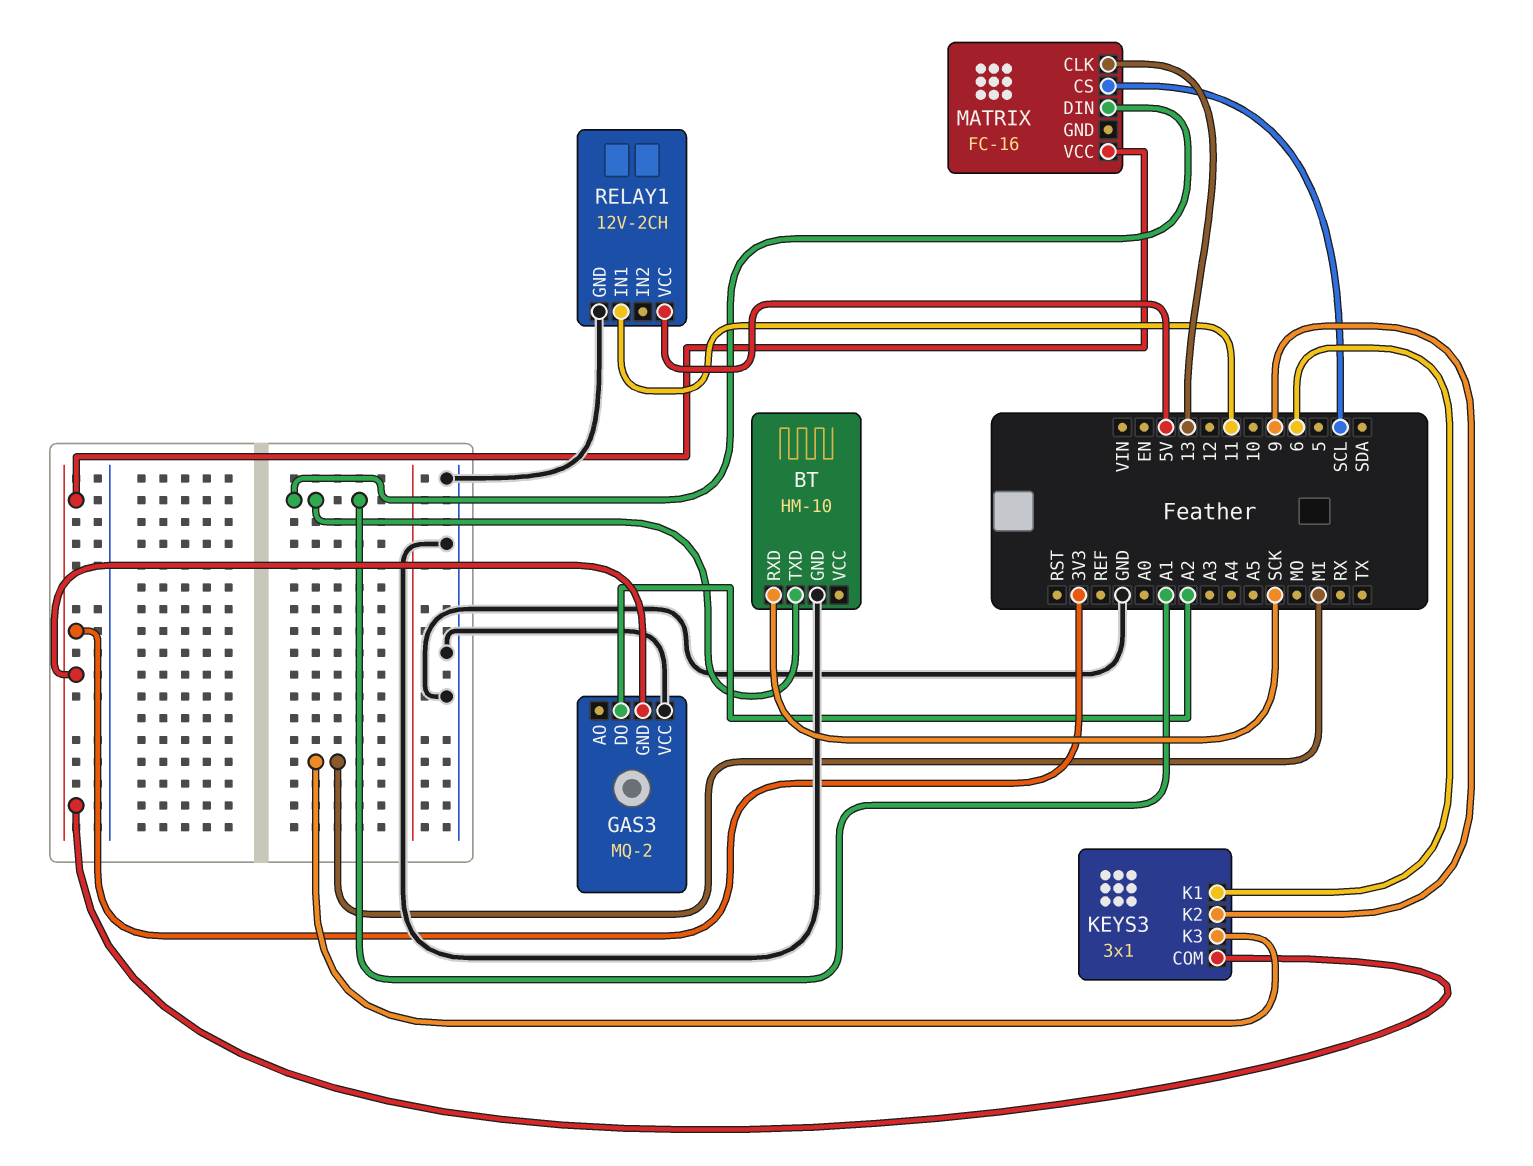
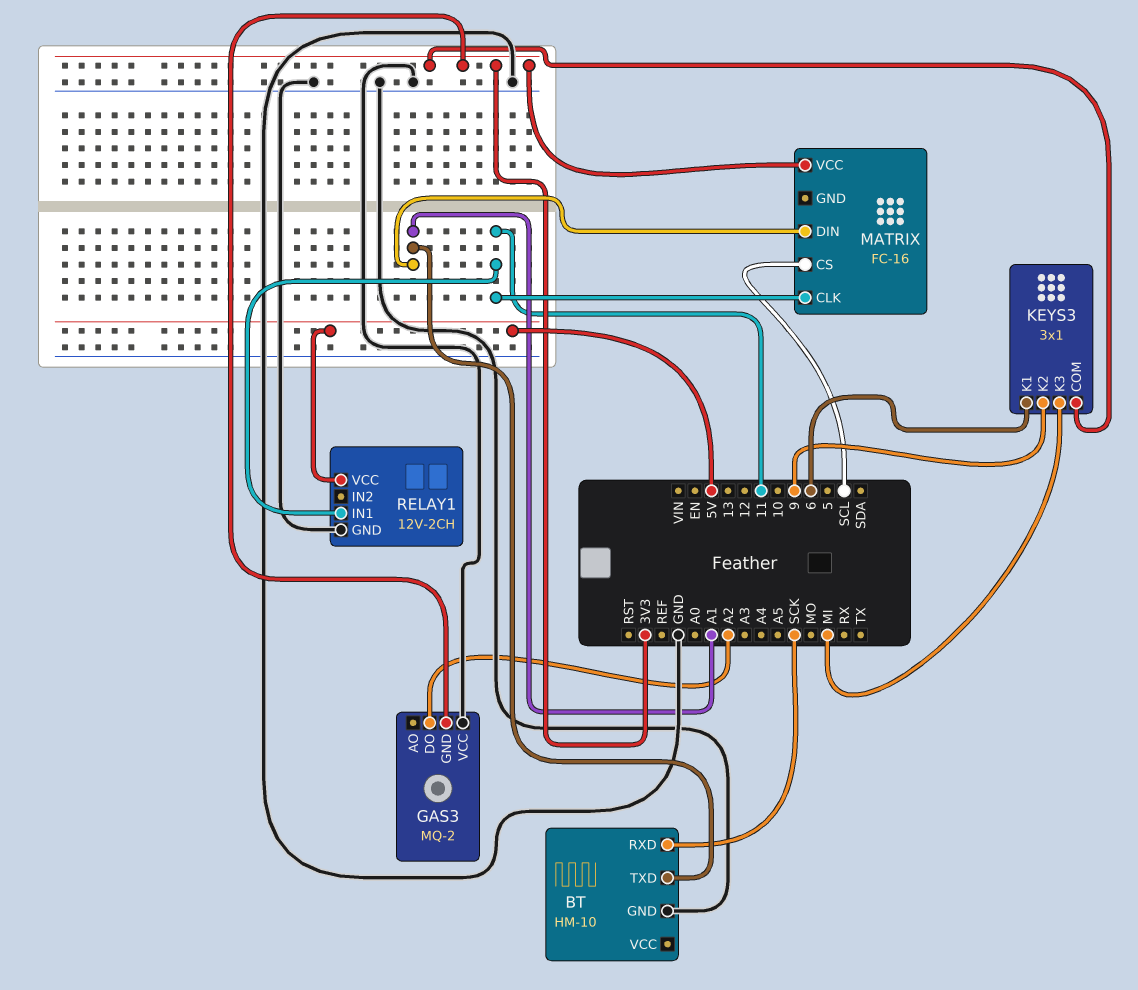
MATRIX pin CLK: 13 -> 11

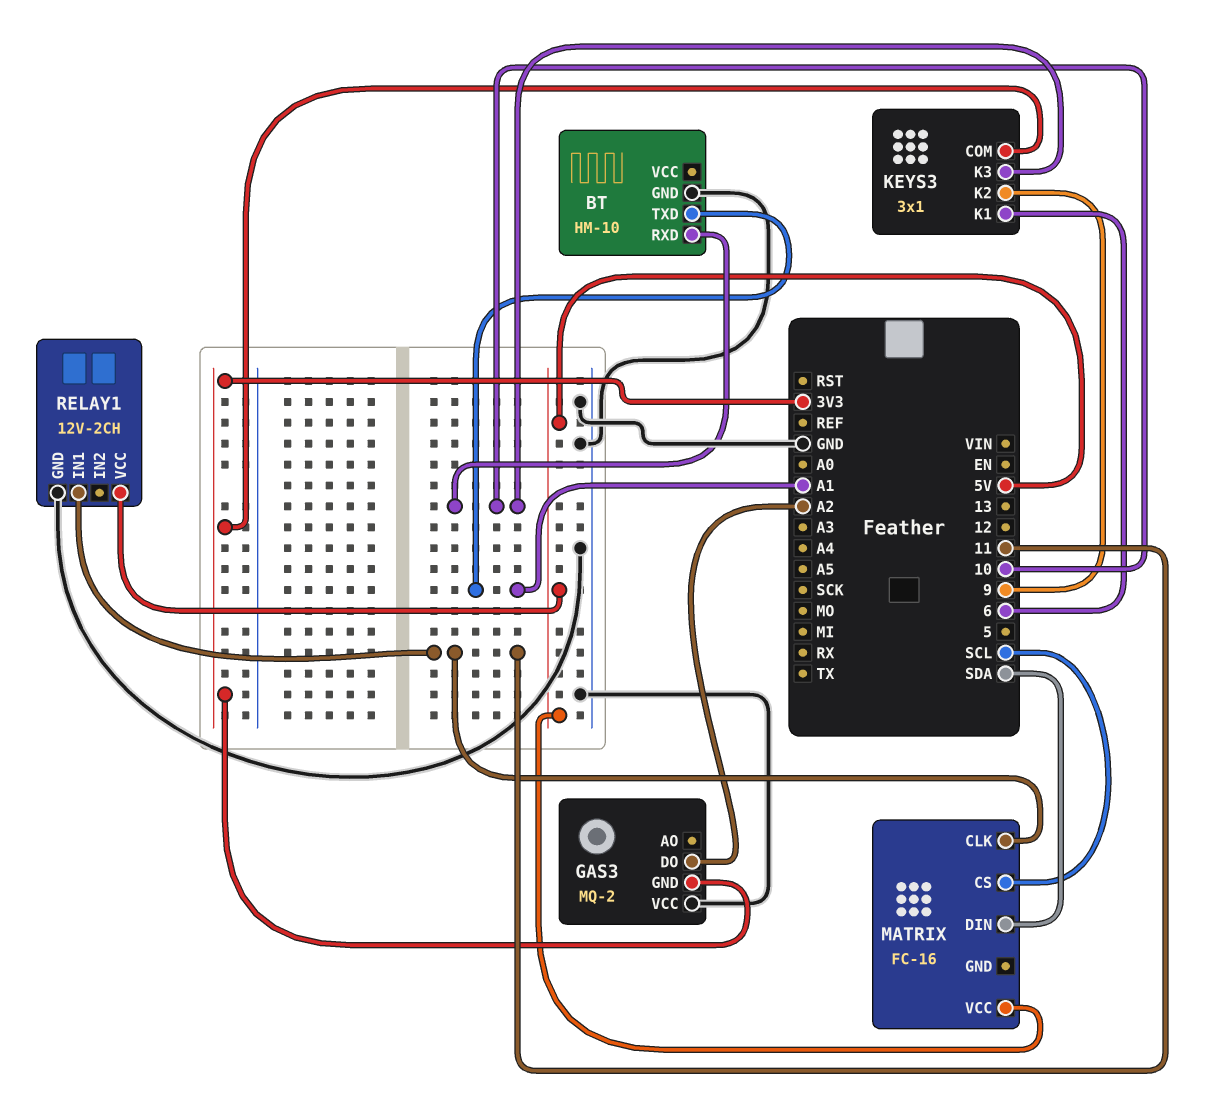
BT pin RXD: SCK -> 10
KEYS3 pin K3: MI -> 10
MATRIX pin DIN: A1 -> SDA
MATRIX pin VCC: 3V3 -> 5V

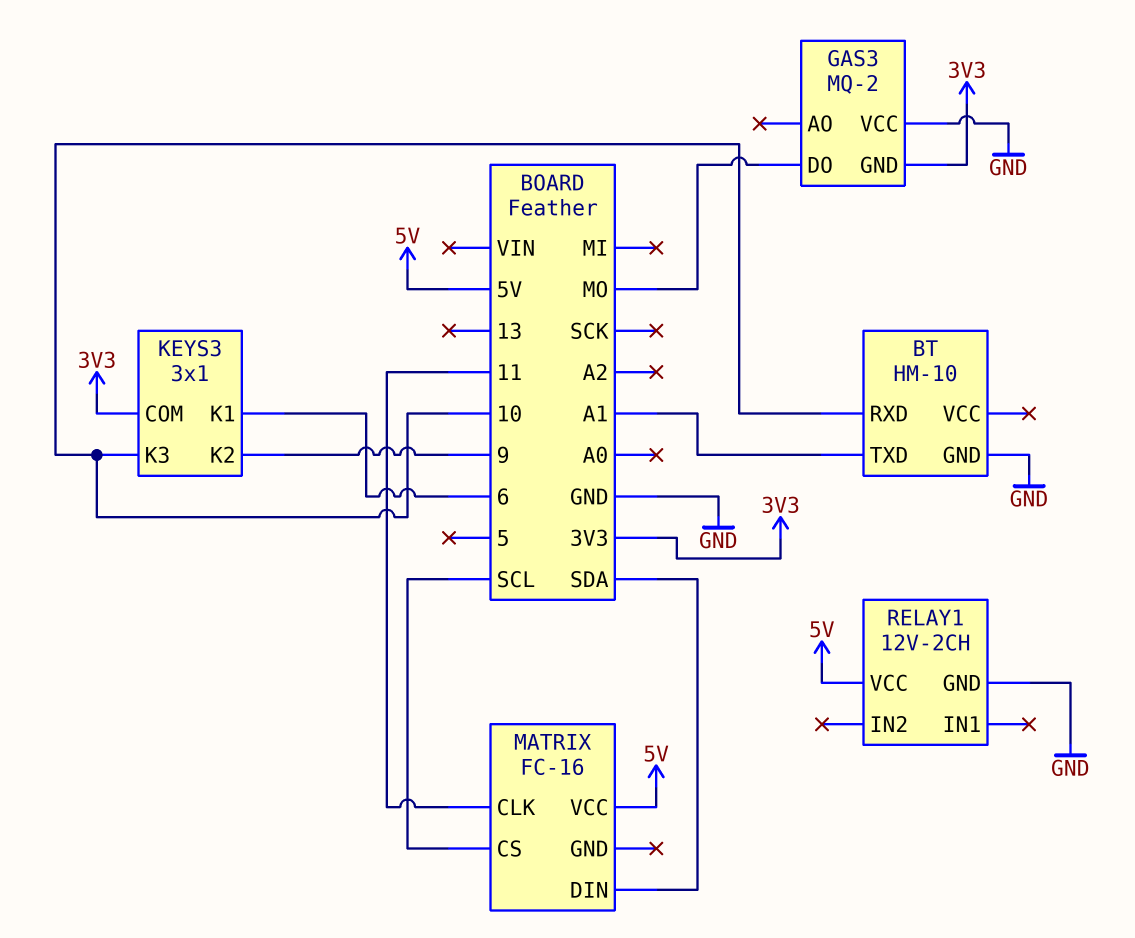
GAS3 pin DO: A2 -> MO
RELAY1 pin IN1: 11 -> none

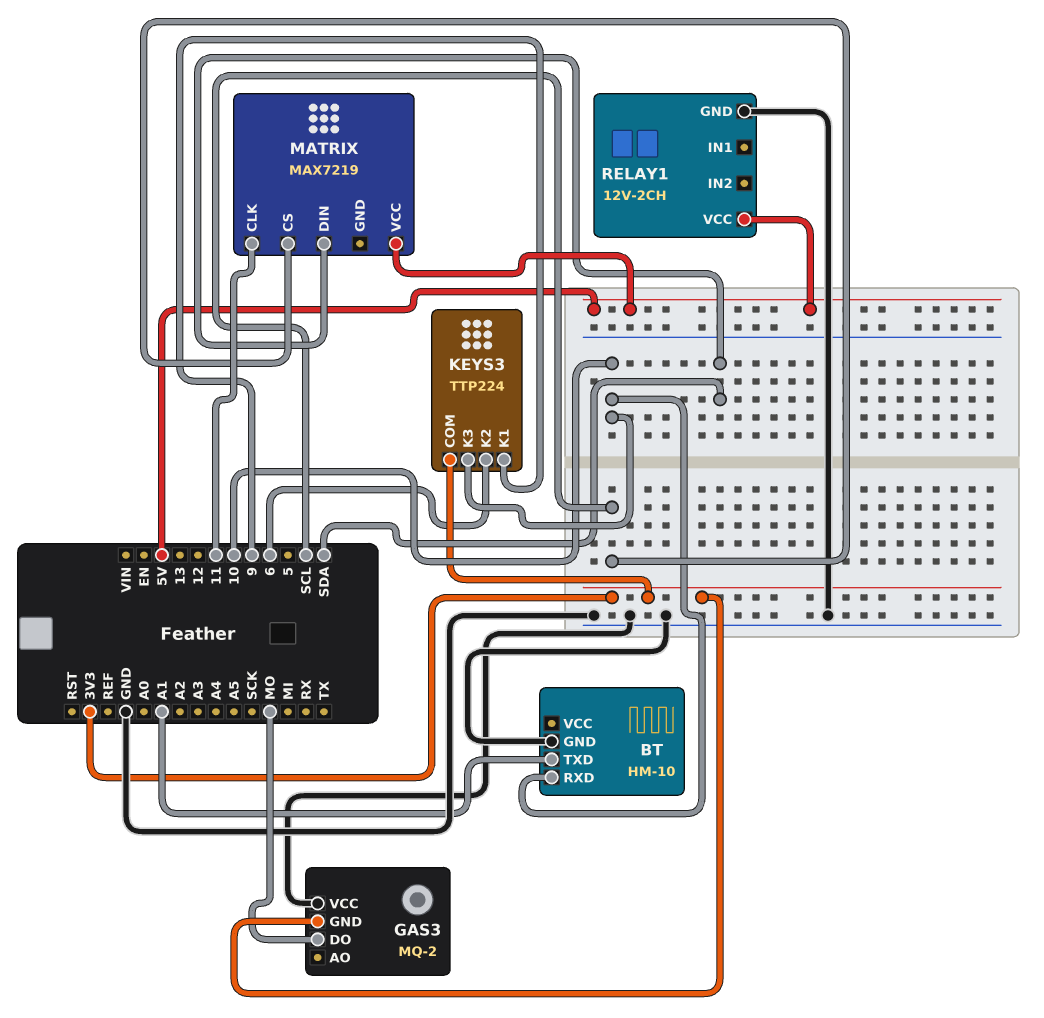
KEYS3: 3x1 -> TTP224
KEYS3 pin K1: 6 -> 9
KEYS3 pin K2: 9 -> 6
MATRIX: FC-16 -> MAX7219

